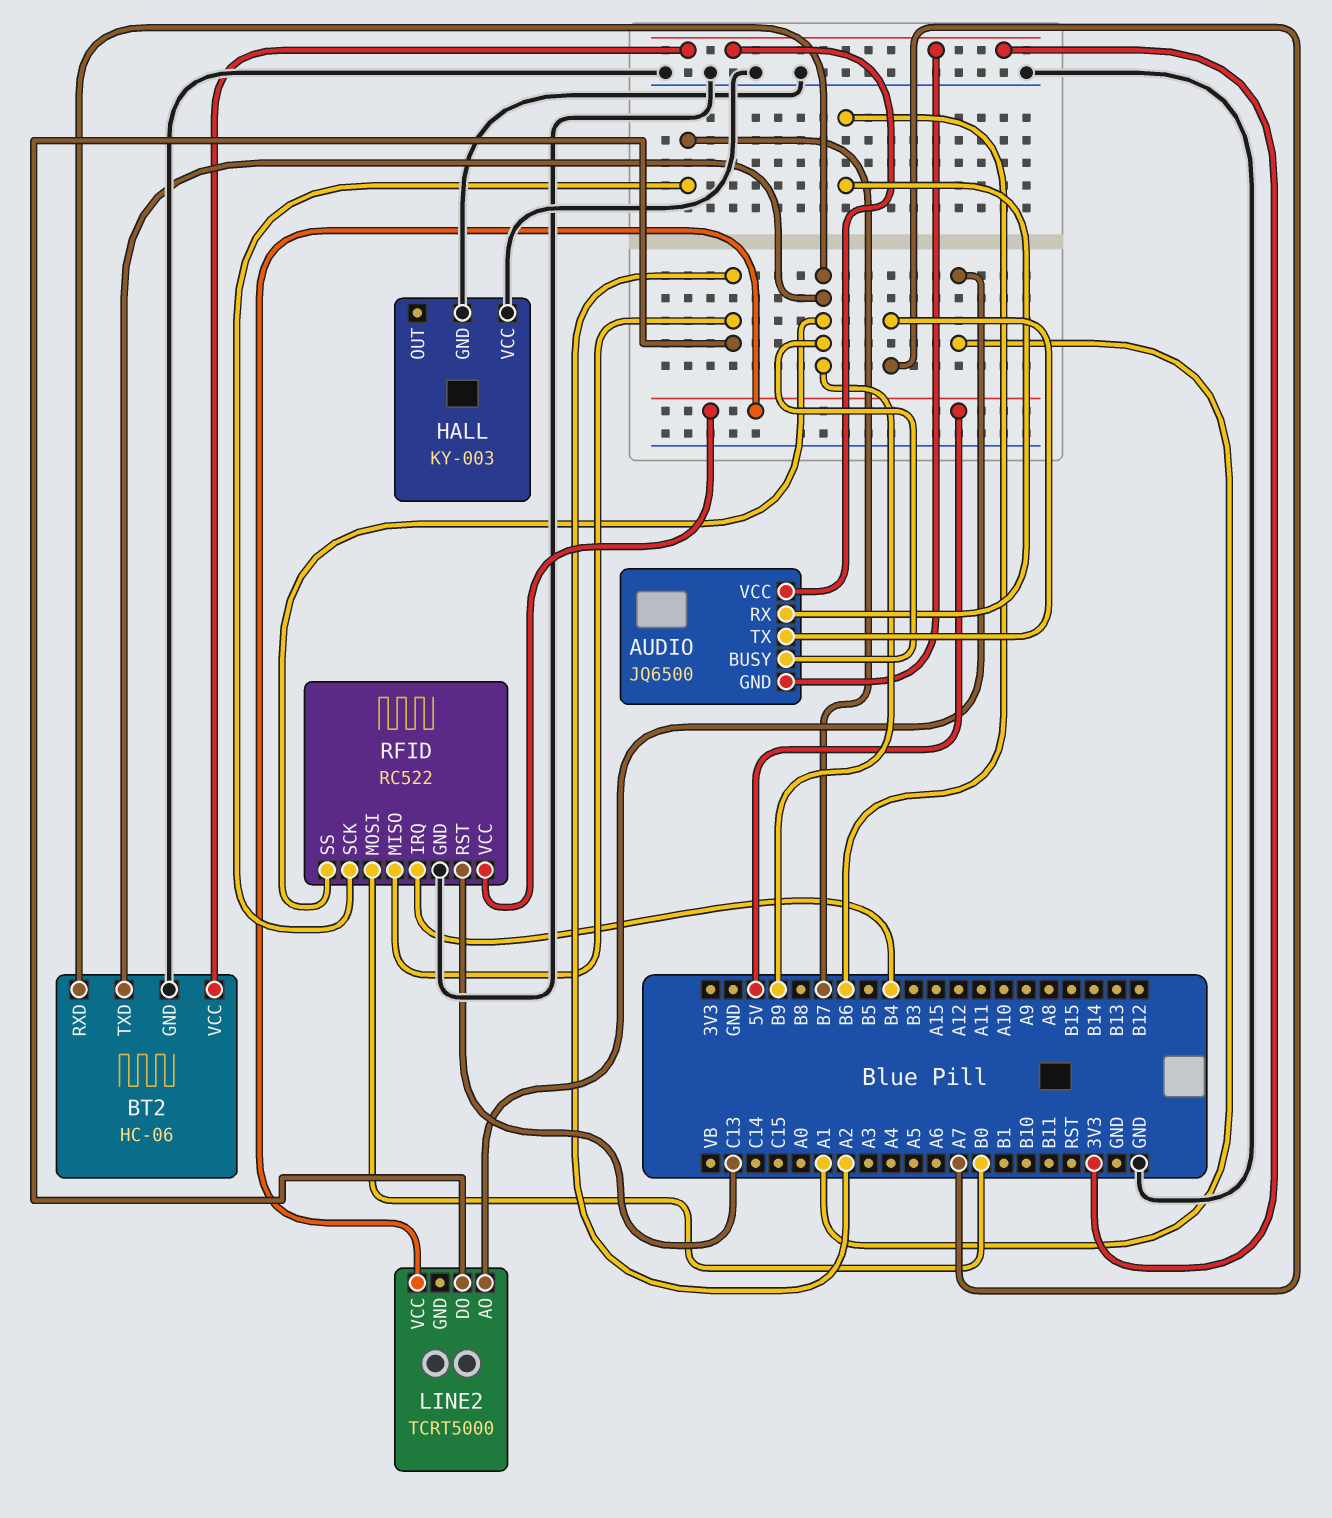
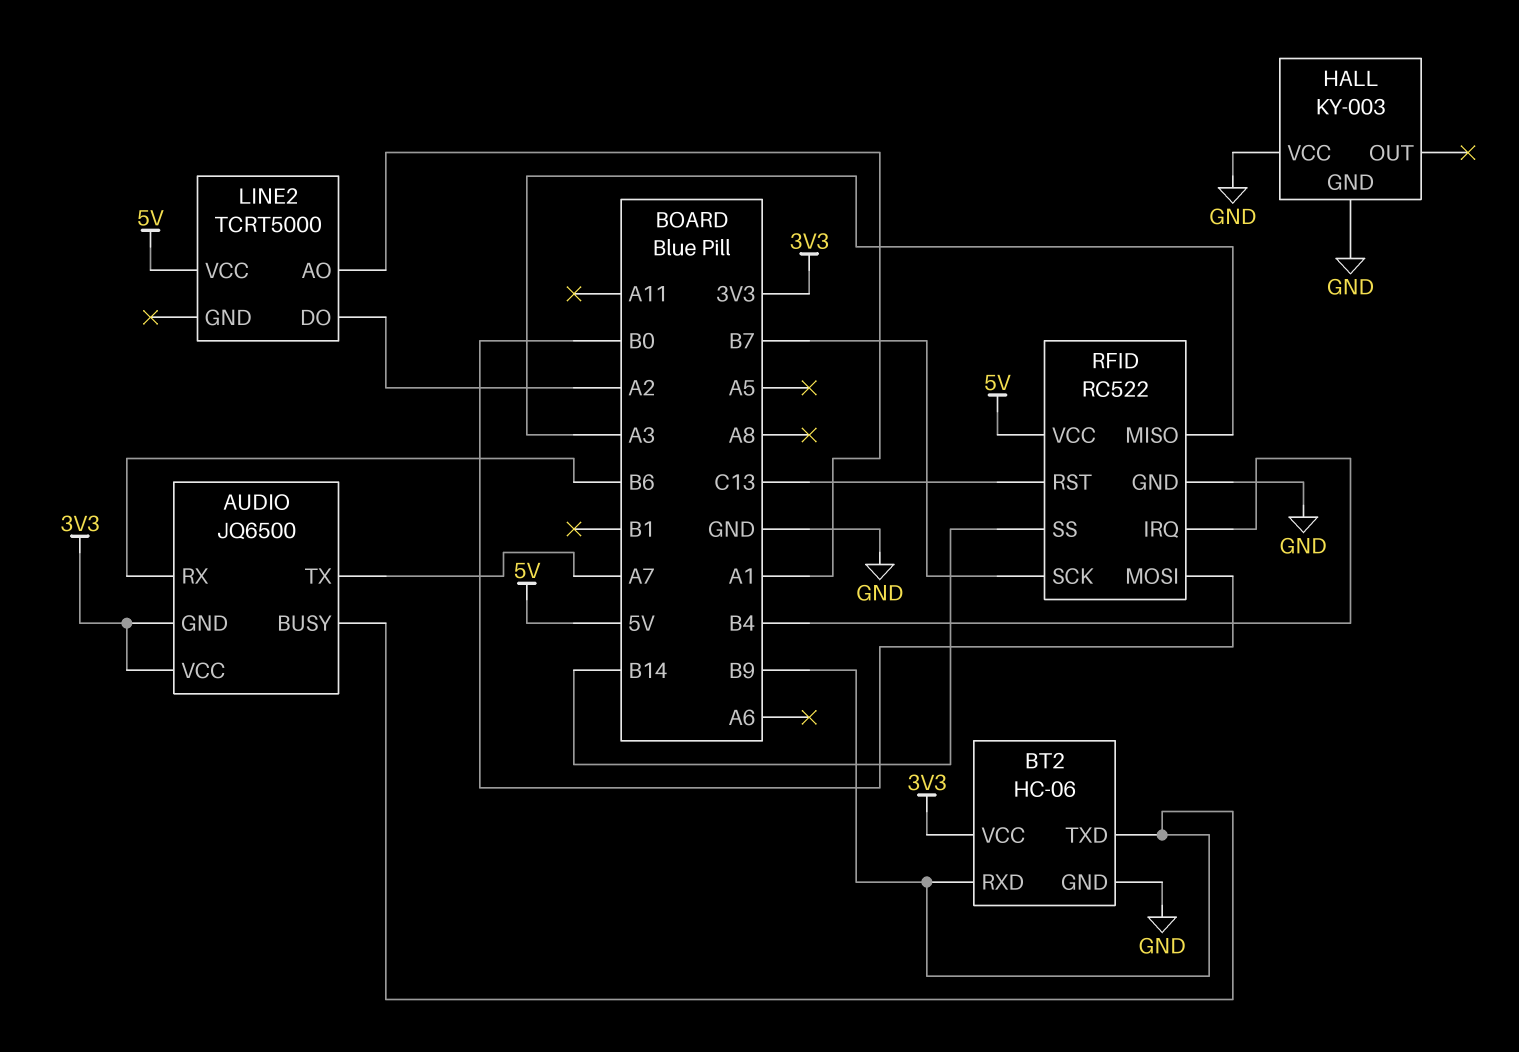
RFID pin MISO: A2 -> A3
RFID pin SS: B9 -> B14

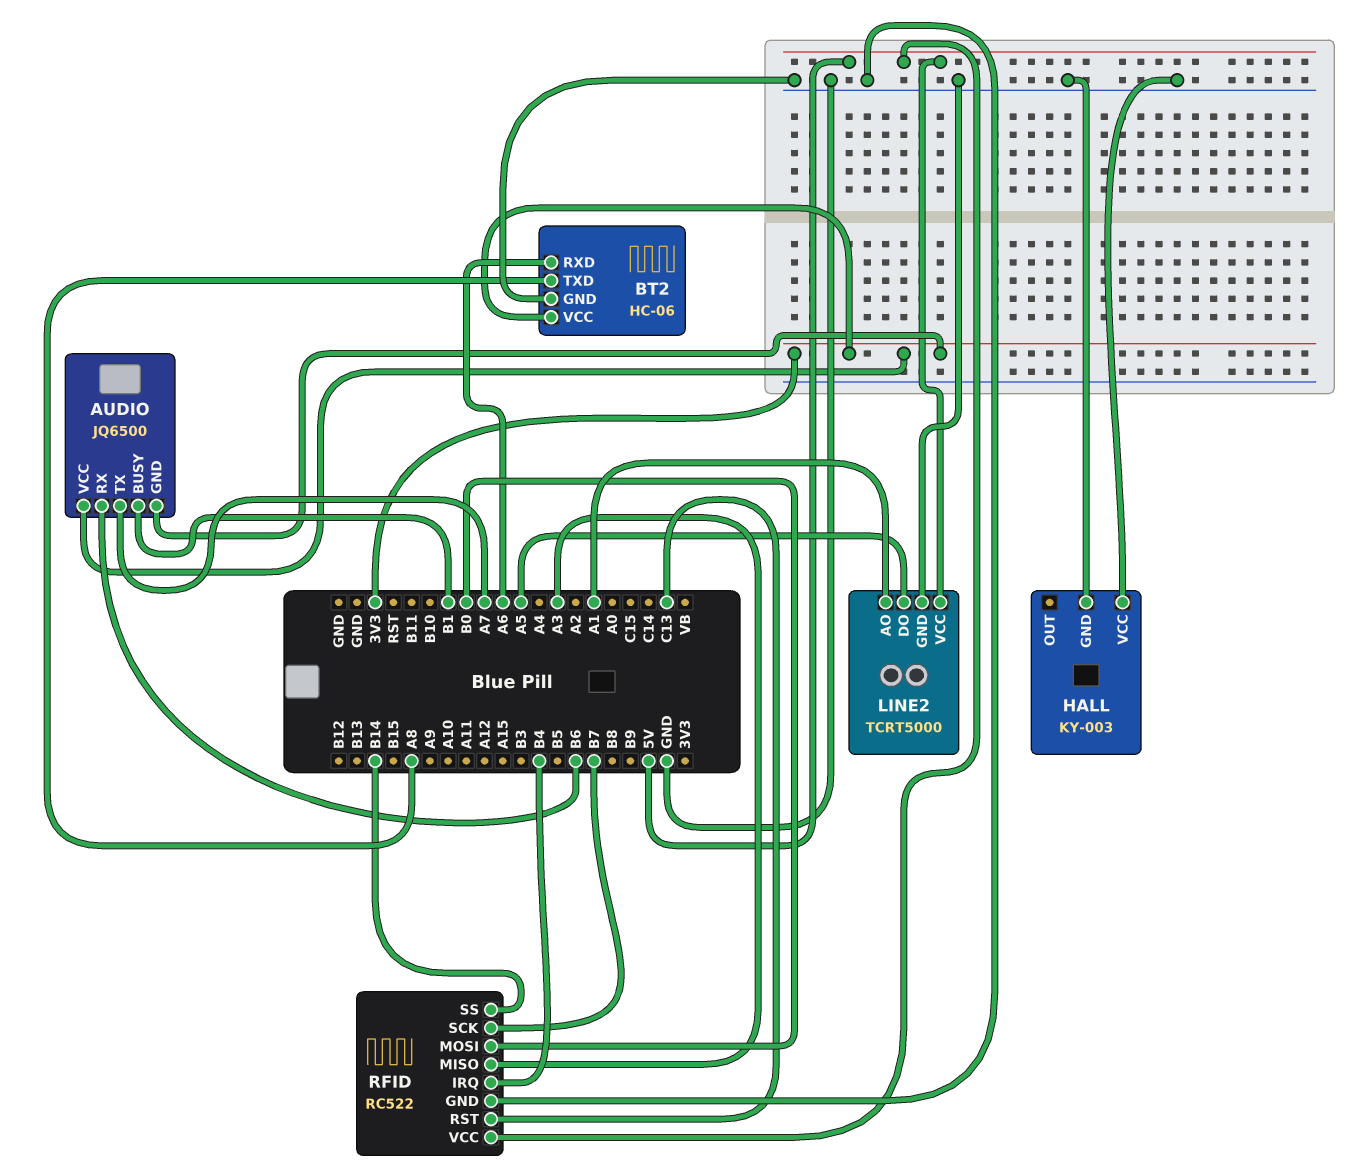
AUDIO pin BUSY: B9 -> B1
BT2 pin RXD: B9 -> A6
BT2 pin TXD: B9 -> A8
LINE2 pin DO: A2 -> A5
LINE2 pin GND: none -> GND

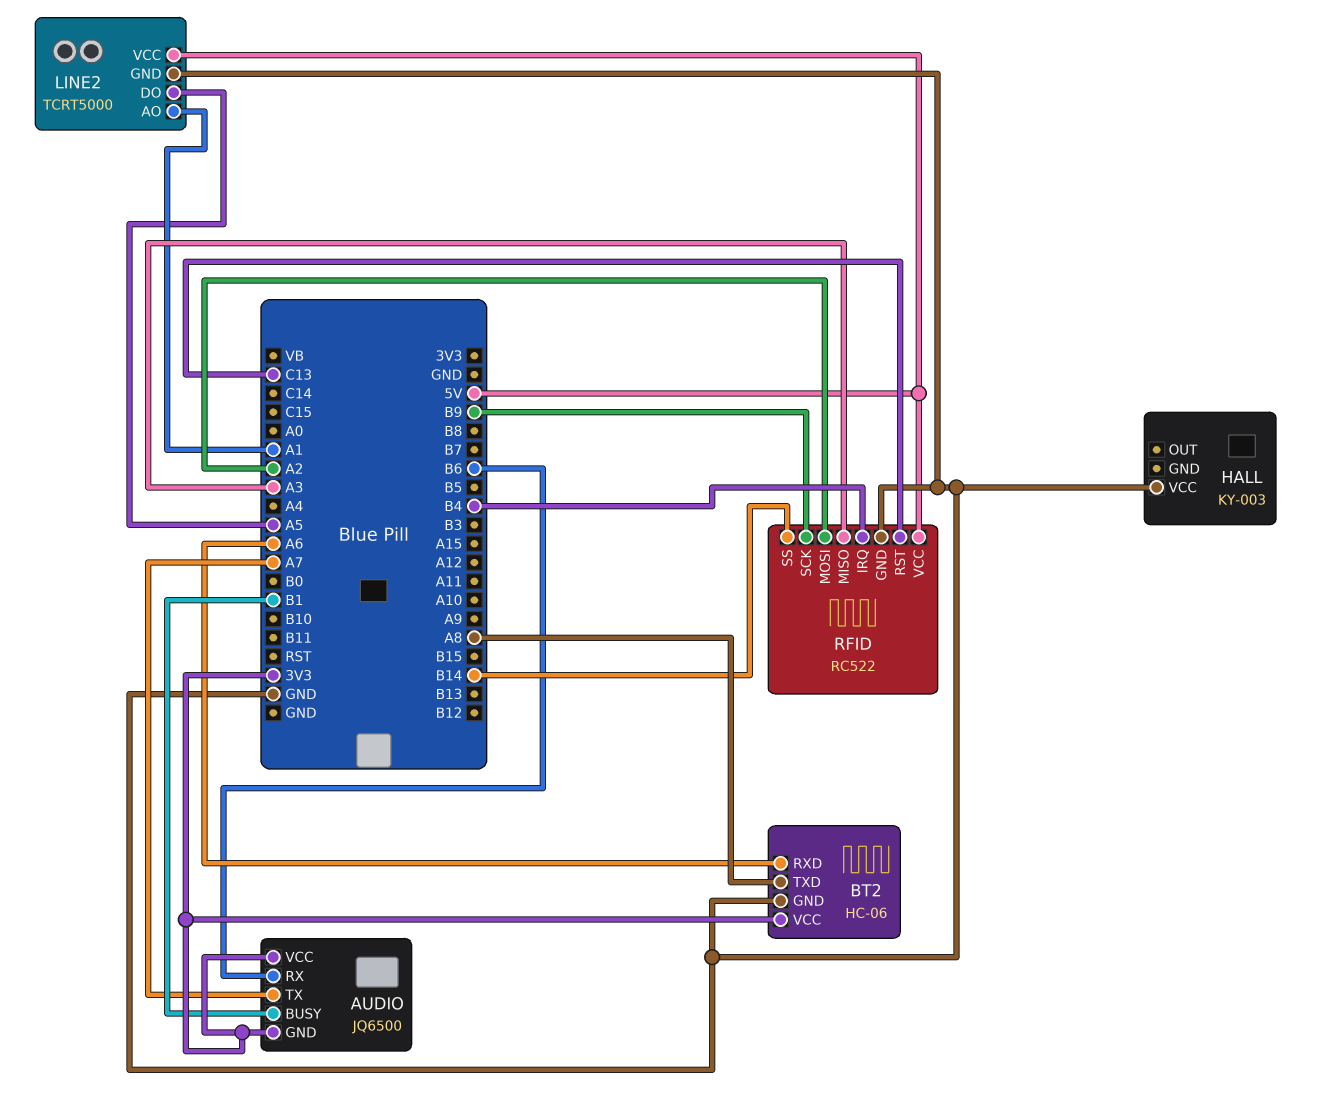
HALL pin GND: GND -> none
RFID pin MOSI: B0 -> A2
RFID pin SCK: B7 -> B9

